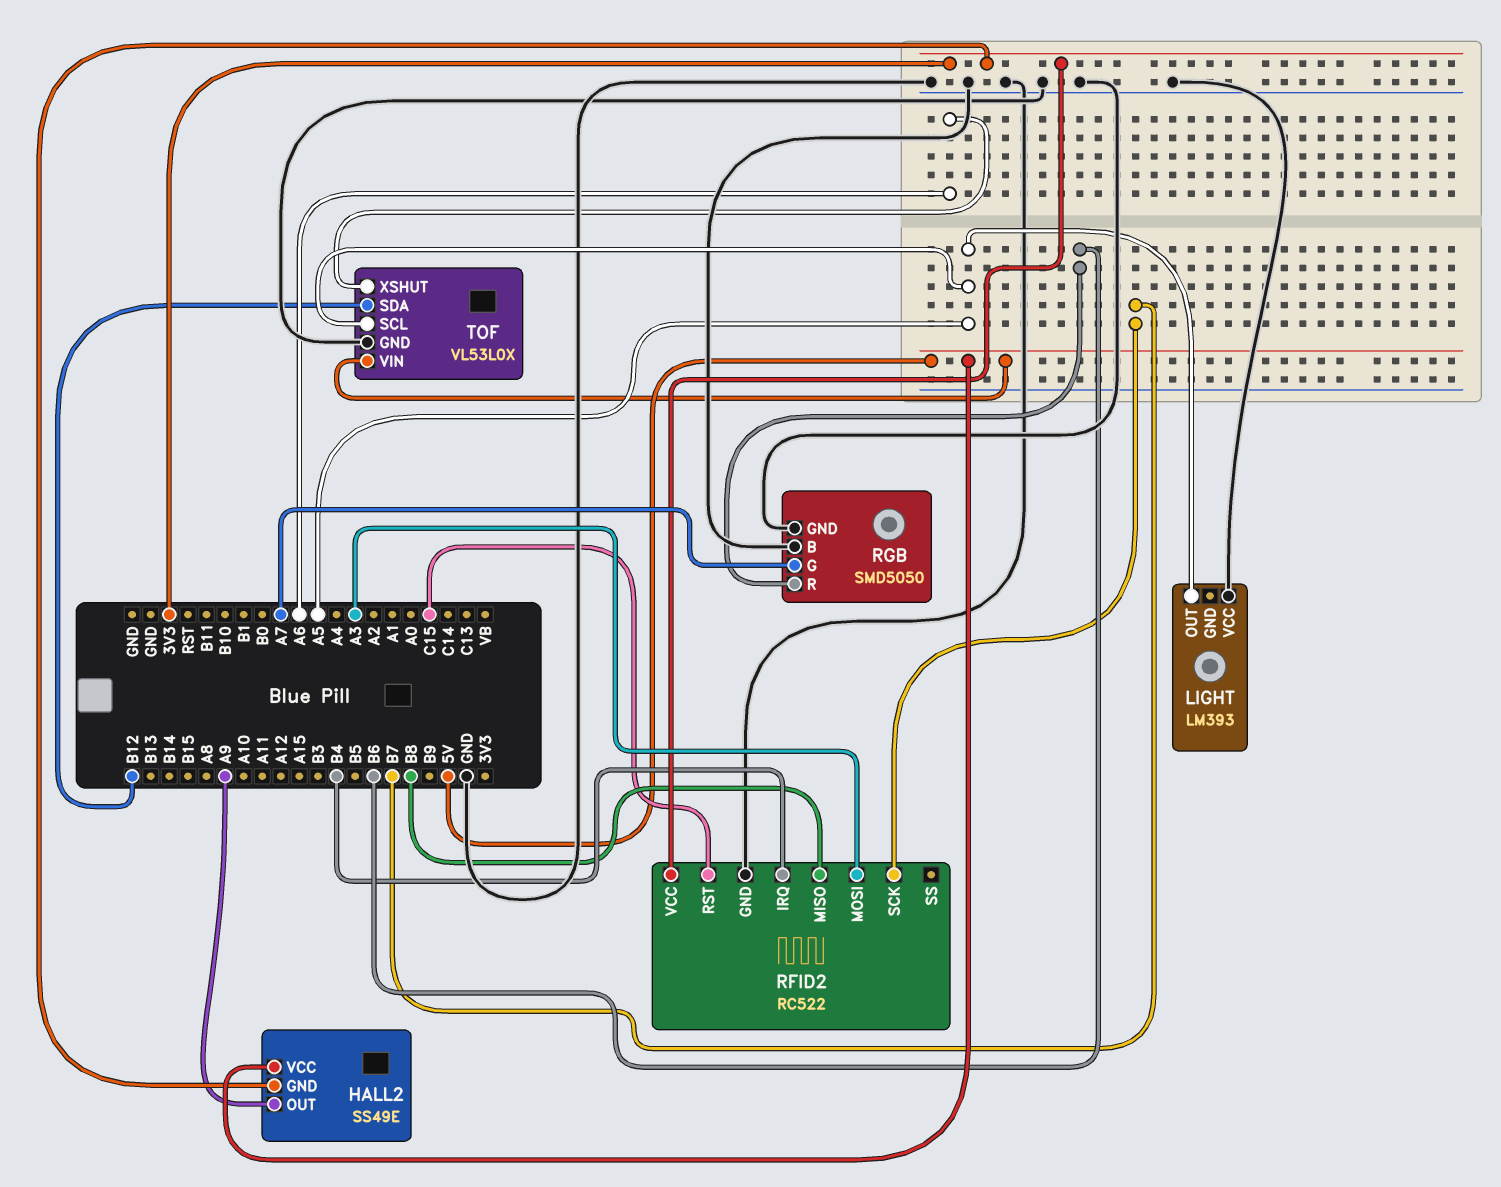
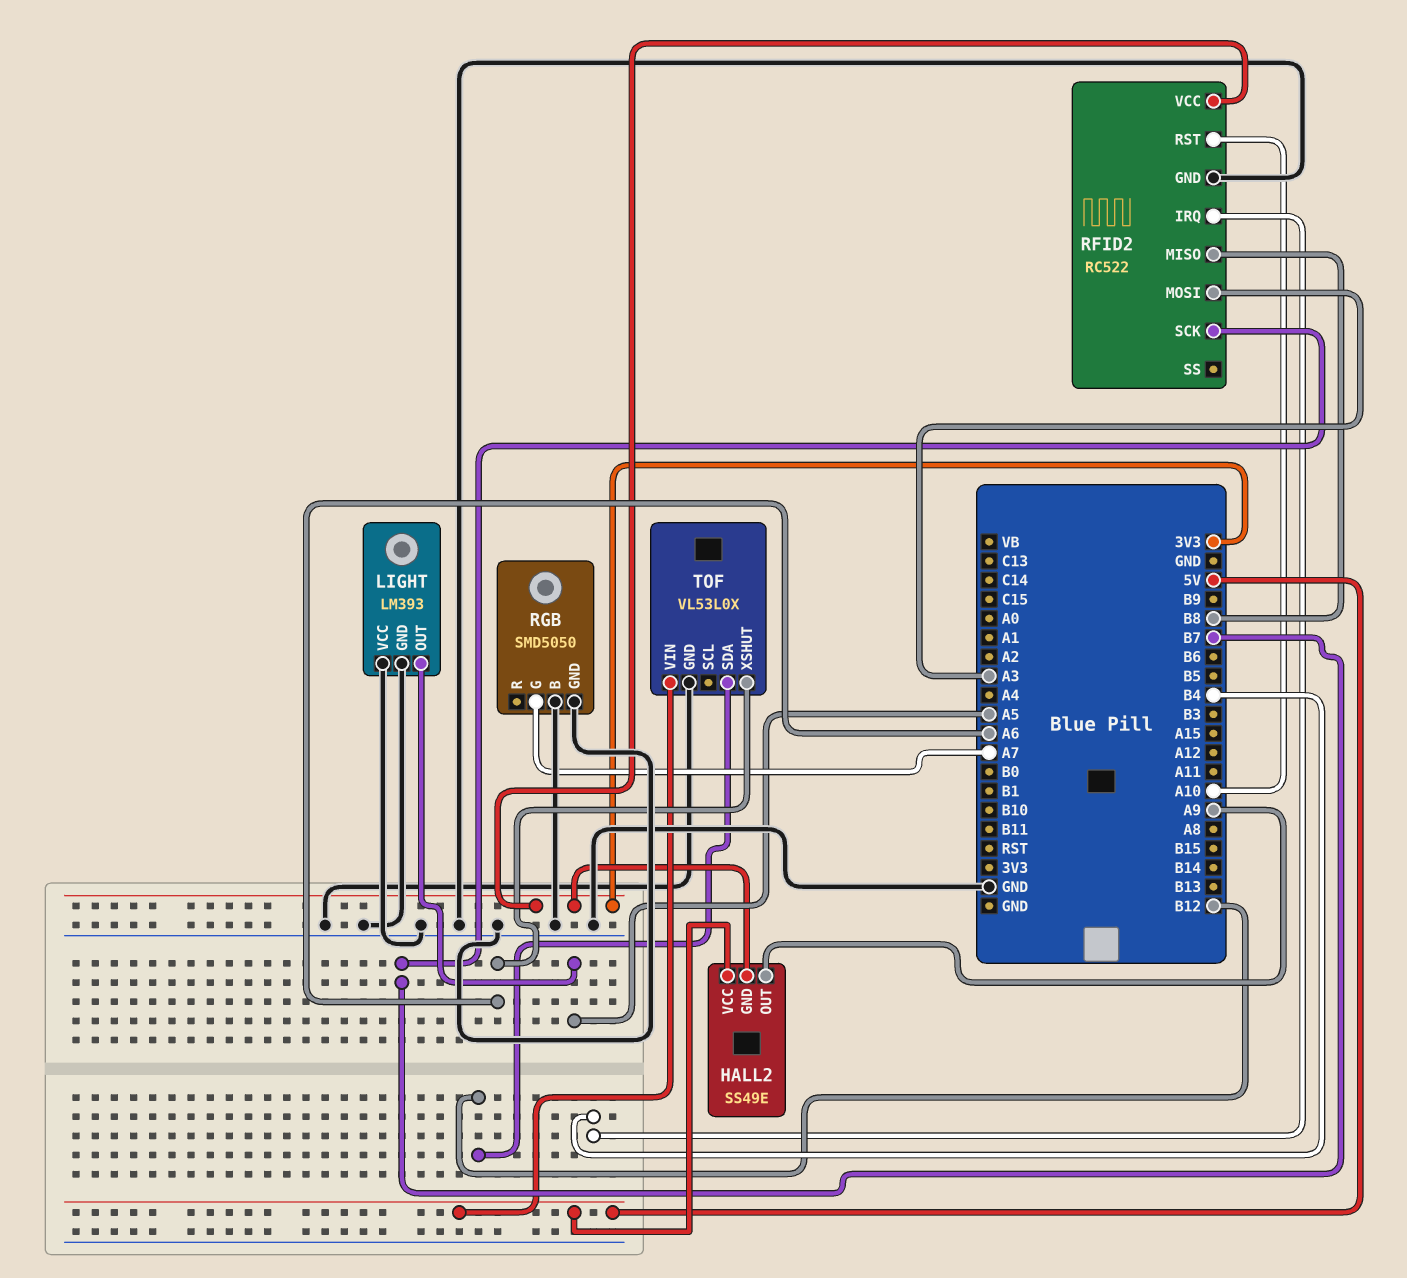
LIGHT pin GND: none -> GND
RFID2 pin RST: C15 -> A10
RGB pin R: B6 -> none
TOF pin SCL: A5 -> none

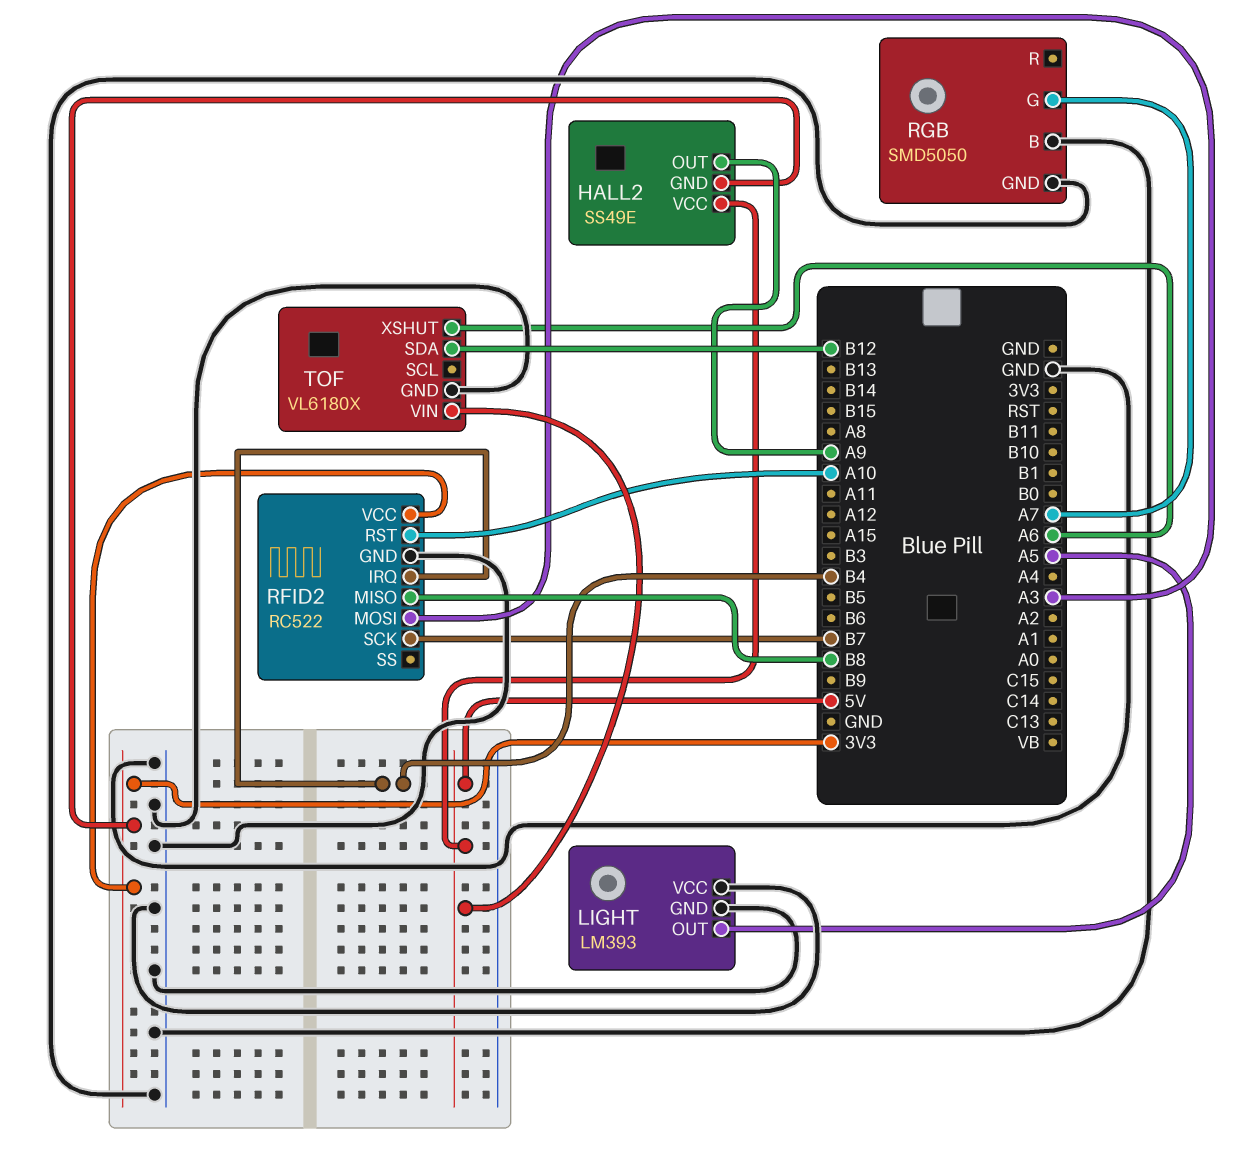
TOF: VL53L0X -> VL6180X

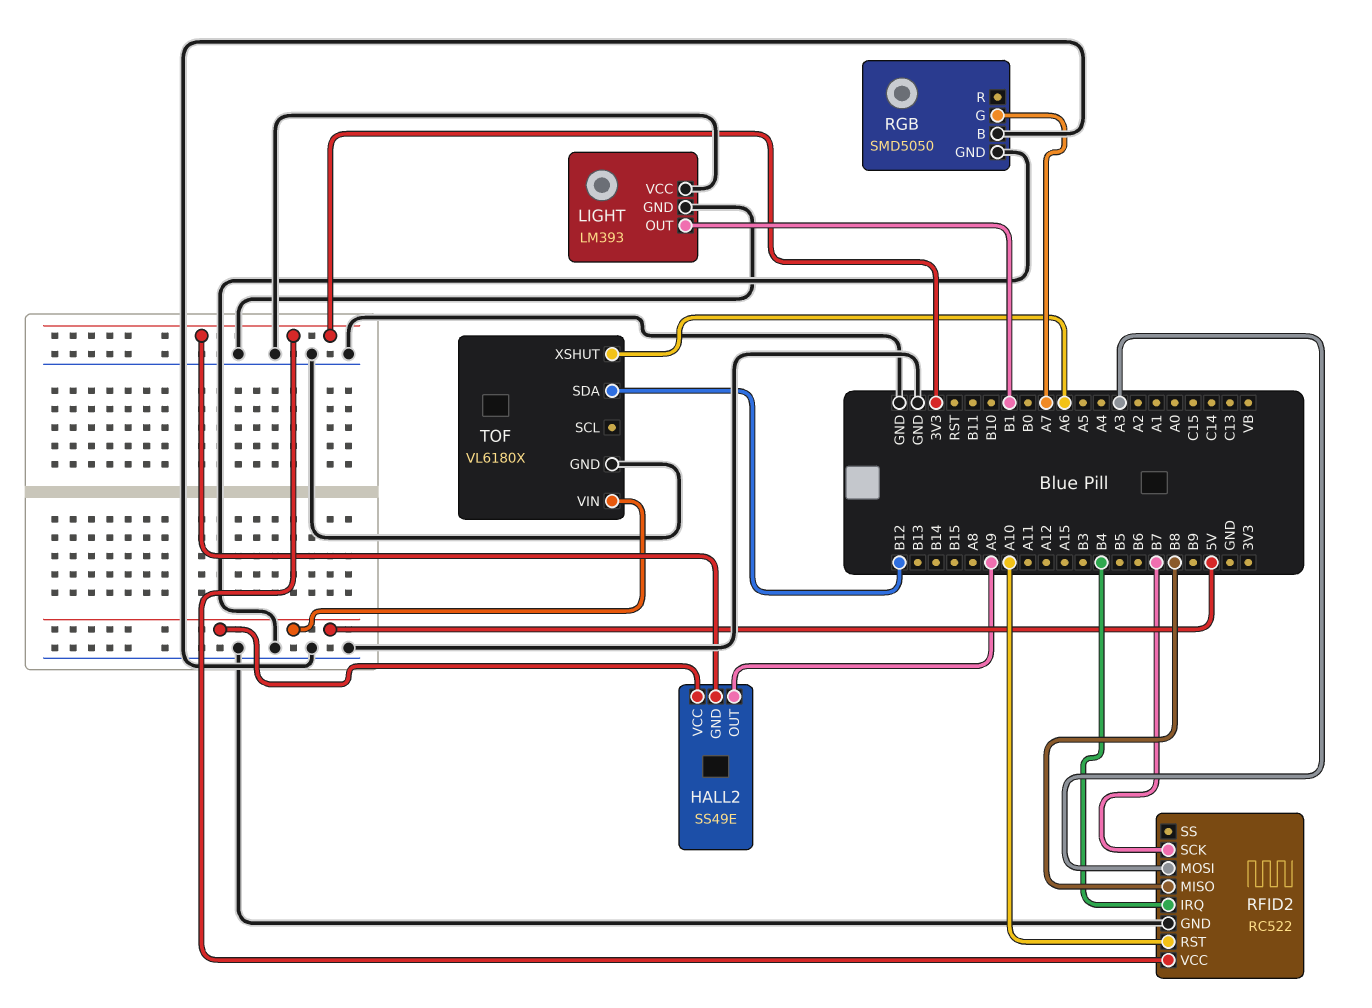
LIGHT pin OUT: A5 -> B1

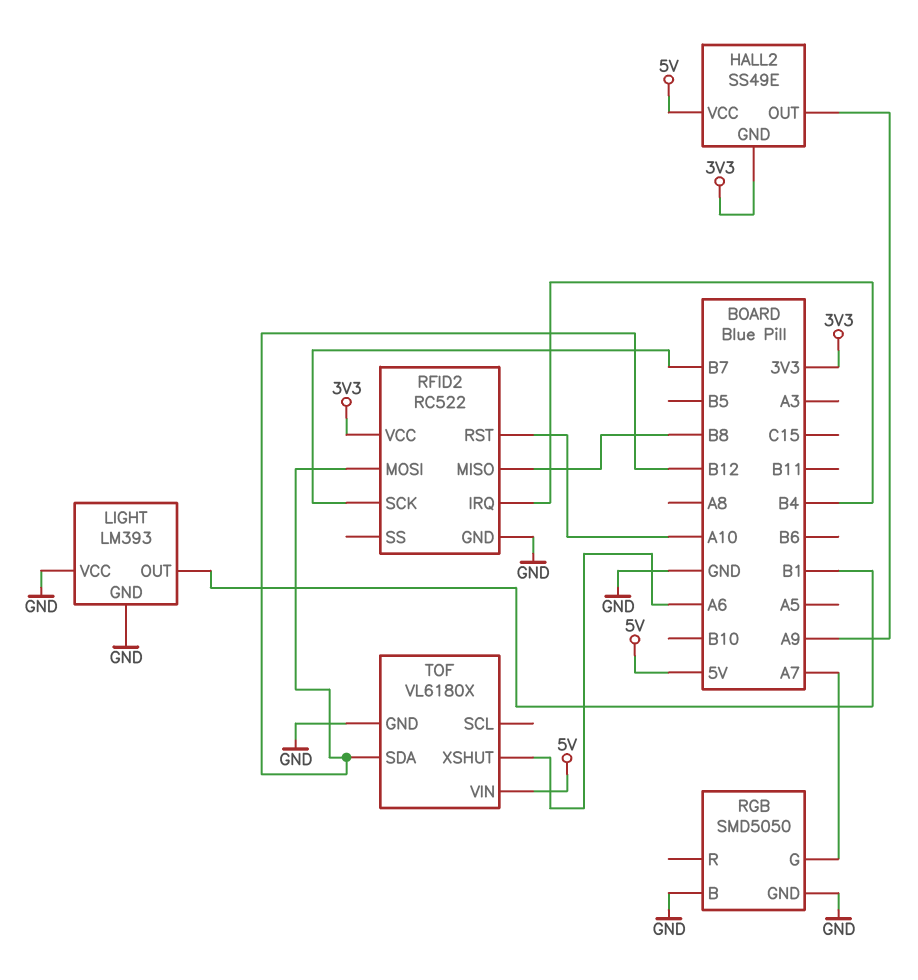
RFID2 pin MOSI: A3 -> B12

